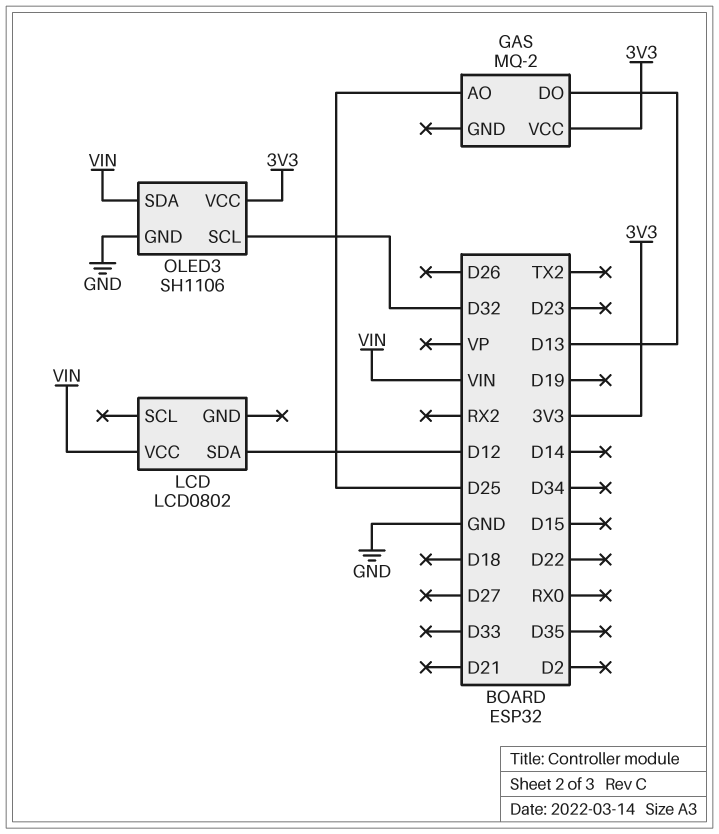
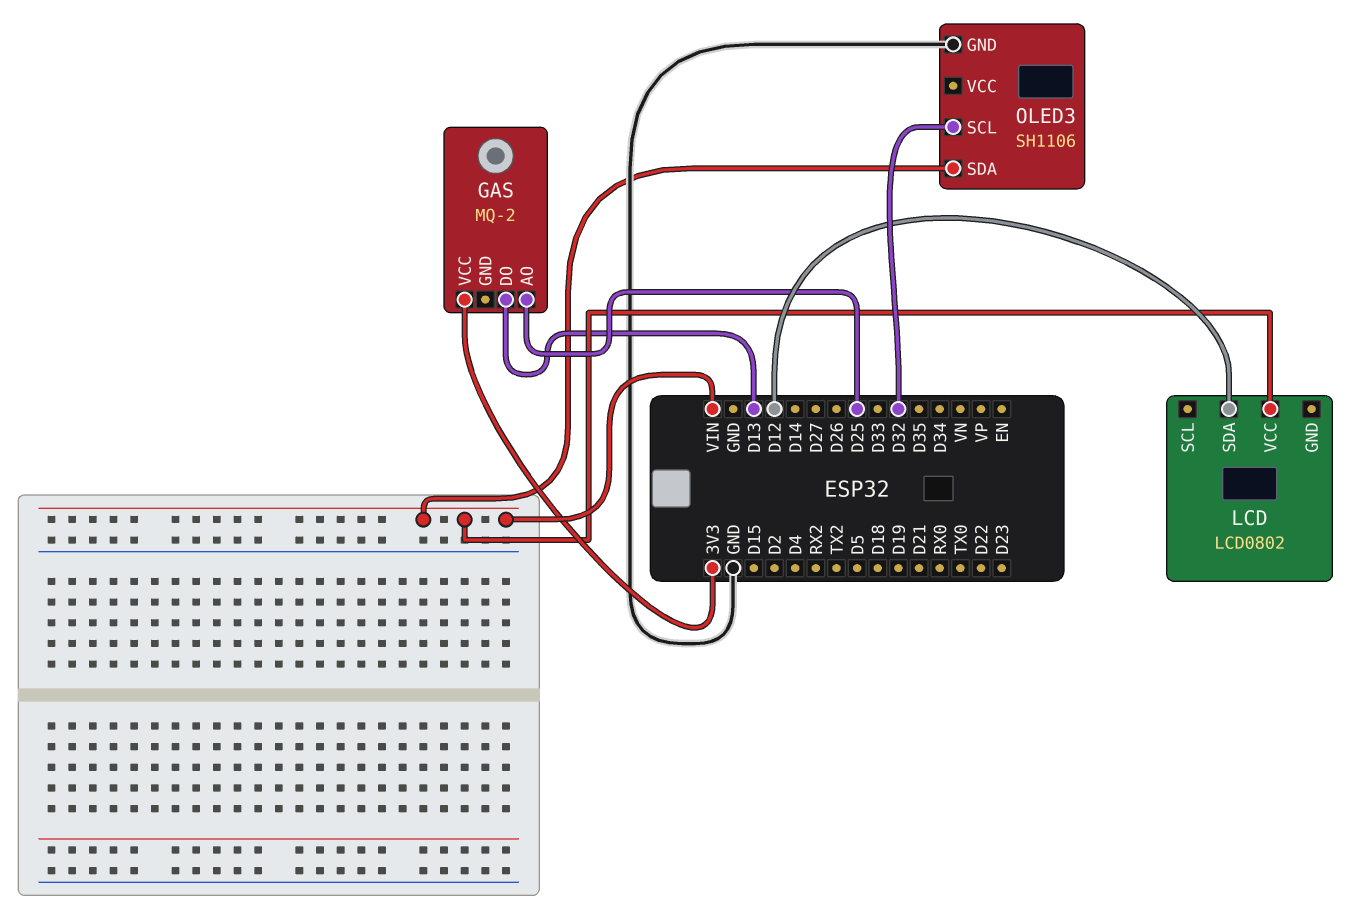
OLED3 pin VCC: 3V3 -> none

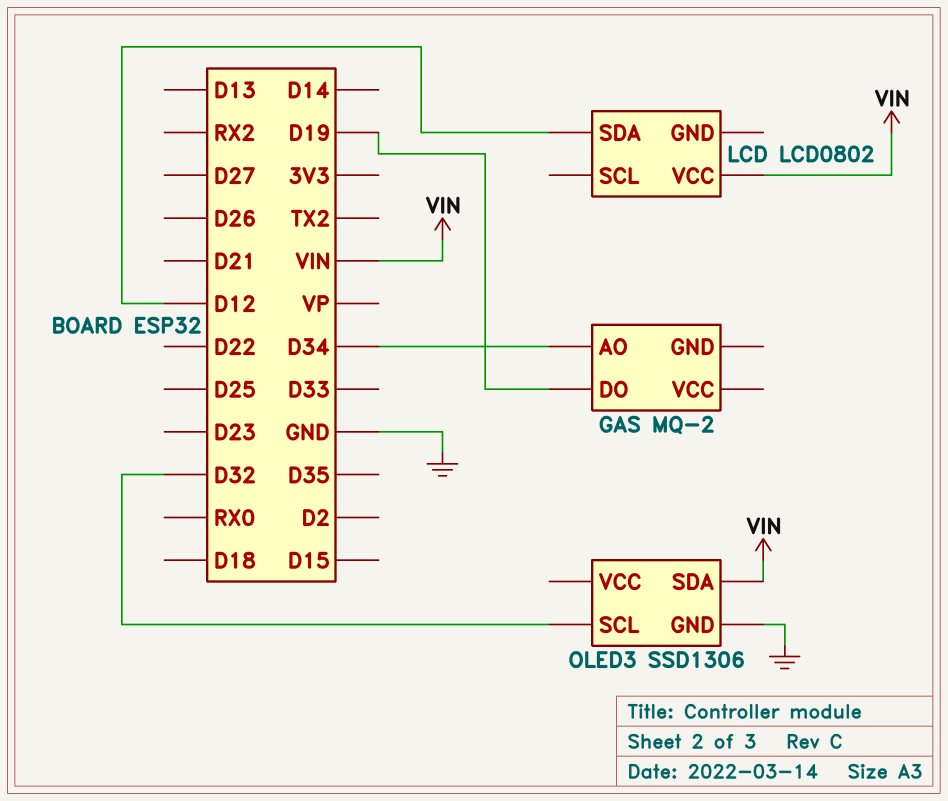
GAS pin AO: D25 -> D34
GAS pin DO: D13 -> D19
GAS pin VCC: 3V3 -> none
OLED3: SH1106 -> SSD1306

